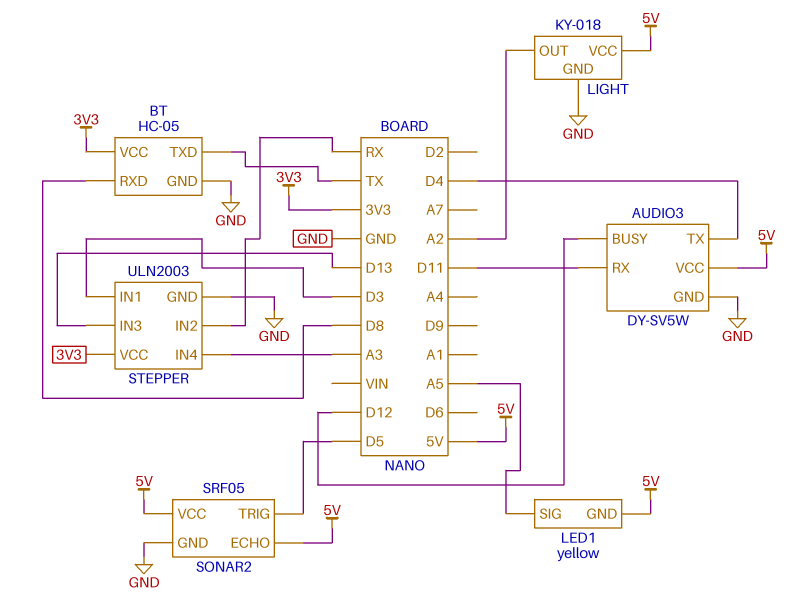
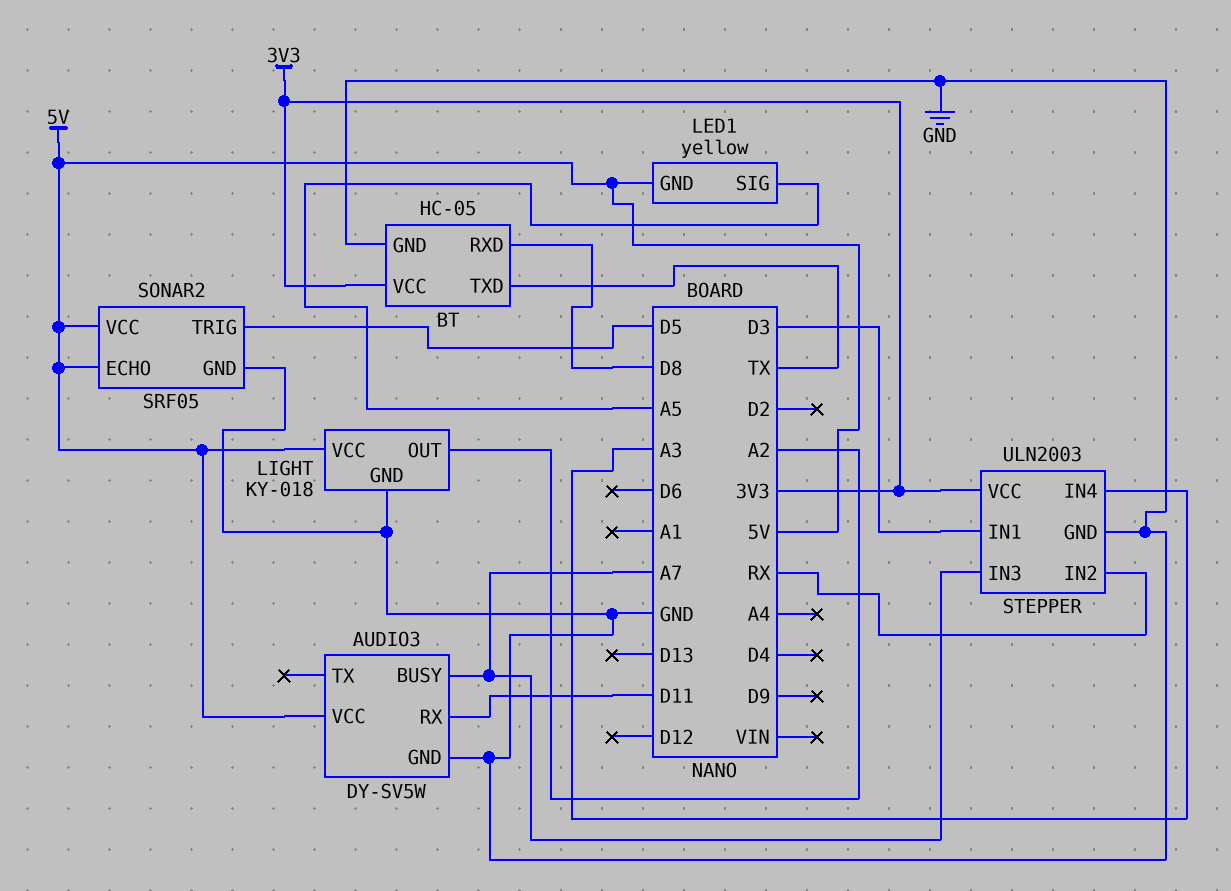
AUDIO3 pin BUSY: D12 -> A7
AUDIO3 pin TX: D4 -> none
STEPPER pin IN3: D13 -> A7

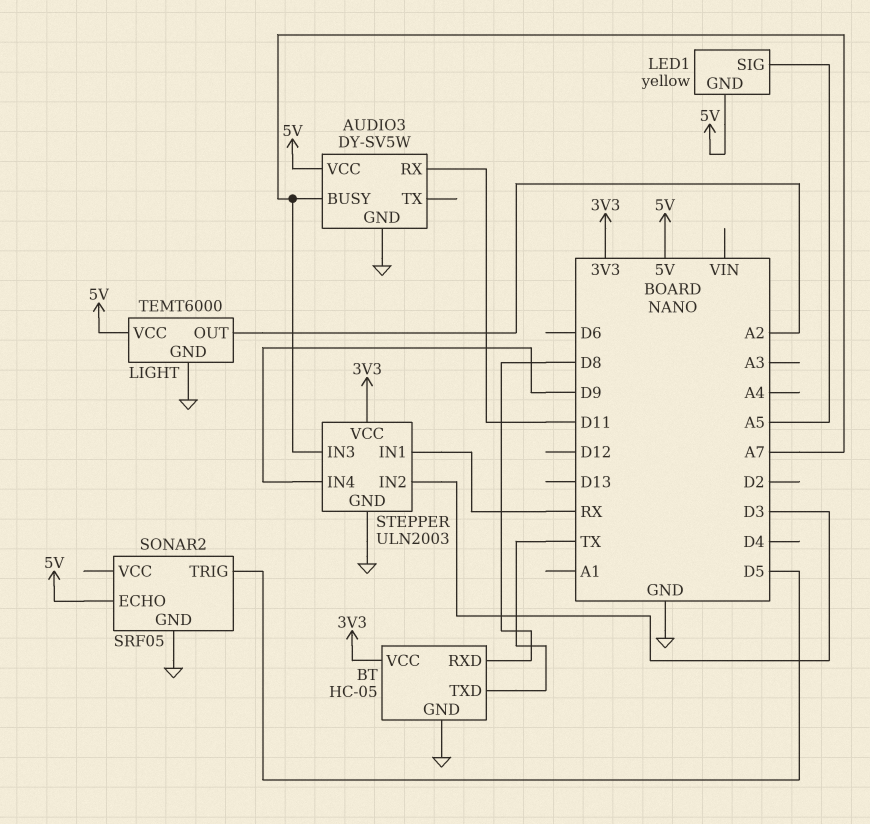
LIGHT: KY-018 -> TEMT6000
SONAR2 pin VCC: 5V -> none
STEPPER pin IN1: D3 -> RX
STEPPER pin IN2: RX -> D3
STEPPER pin IN4: A3 -> D9

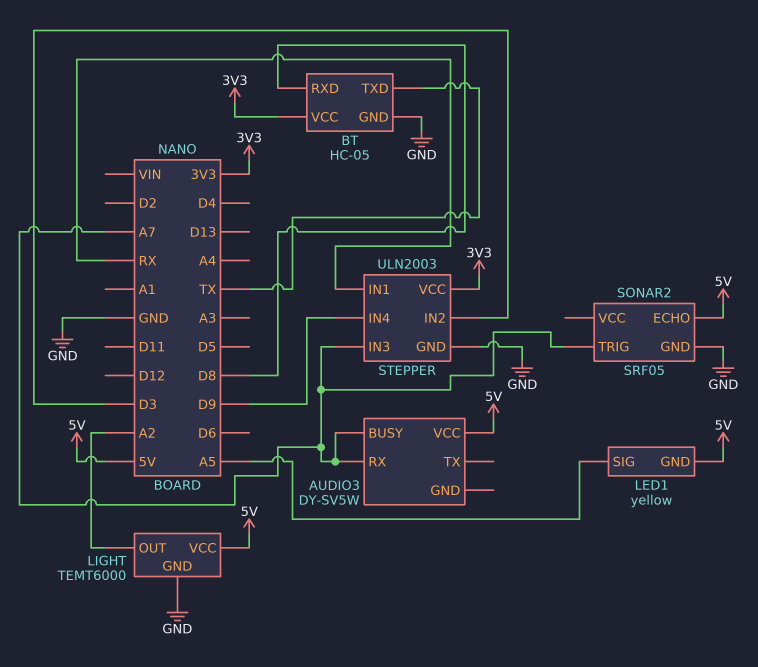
AUDIO3 pin GND: GND -> none
AUDIO3 pin RX: D11 -> A7
SONAR2 pin TRIG: D5 -> A7

